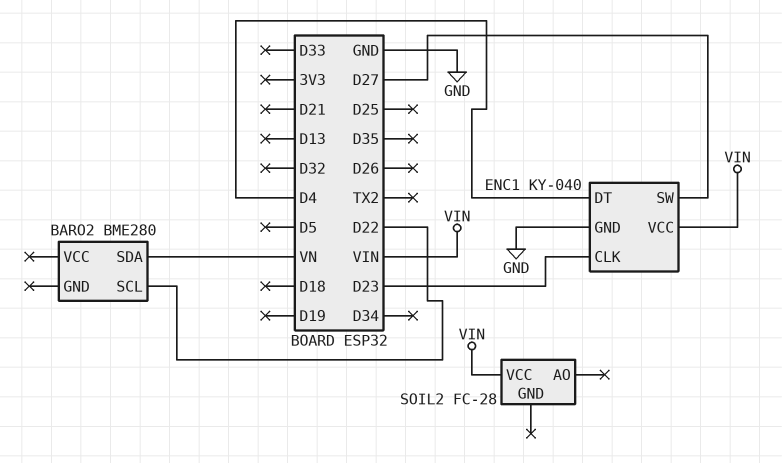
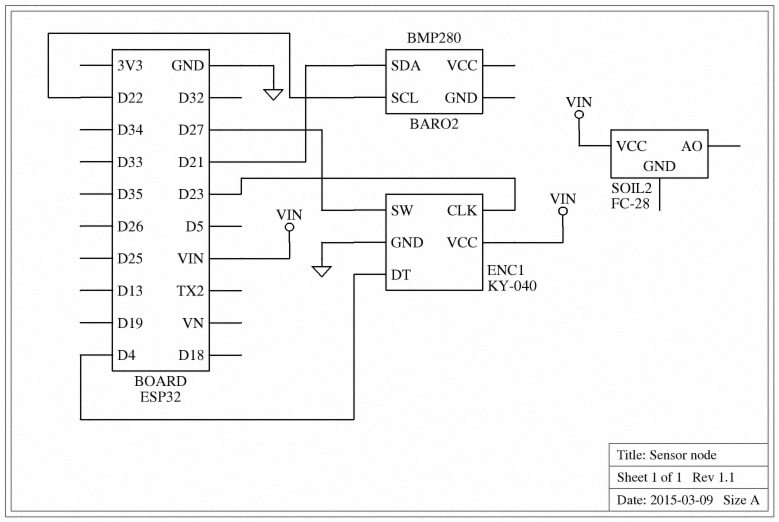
BARO2: BME280 -> BMP280
BARO2 pin SDA: VN -> D21

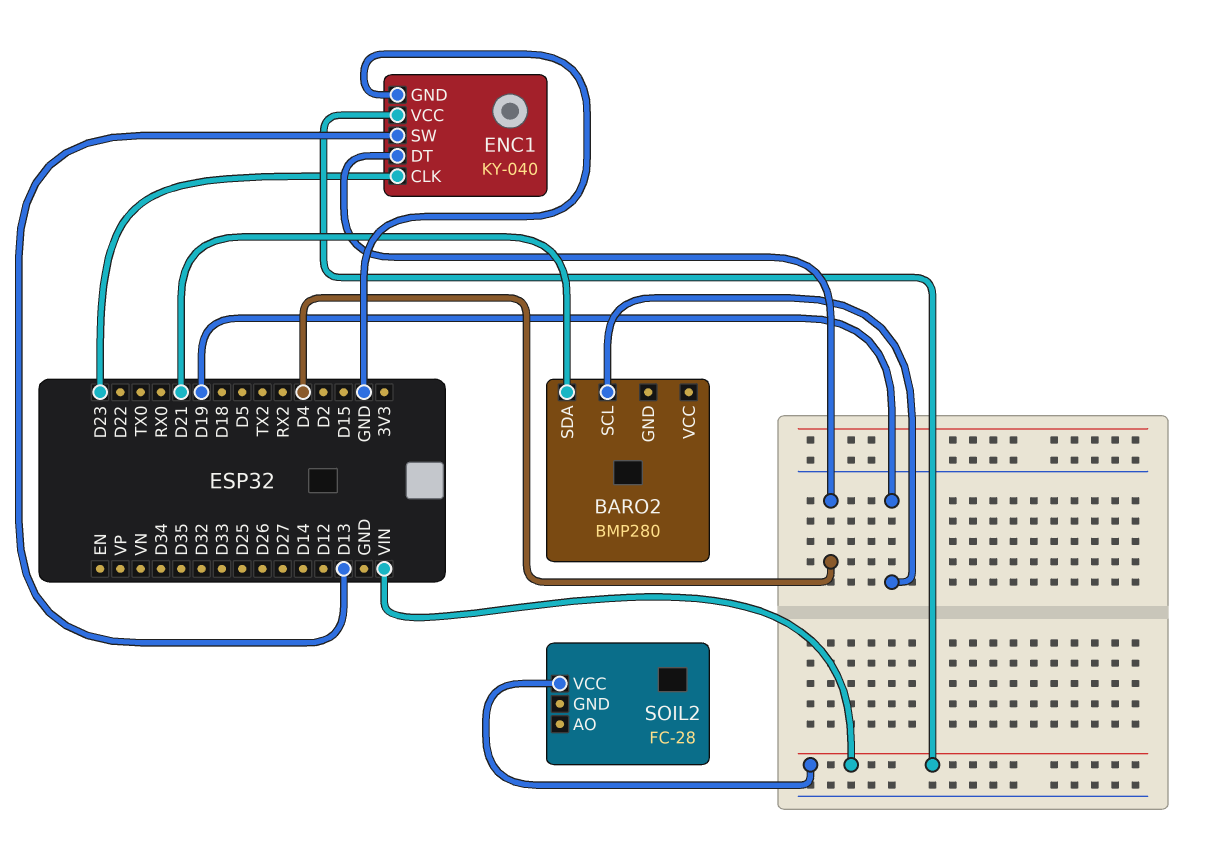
BARO2 pin SCL: D22 -> D19
ENC1 pin SW: D27 -> D13

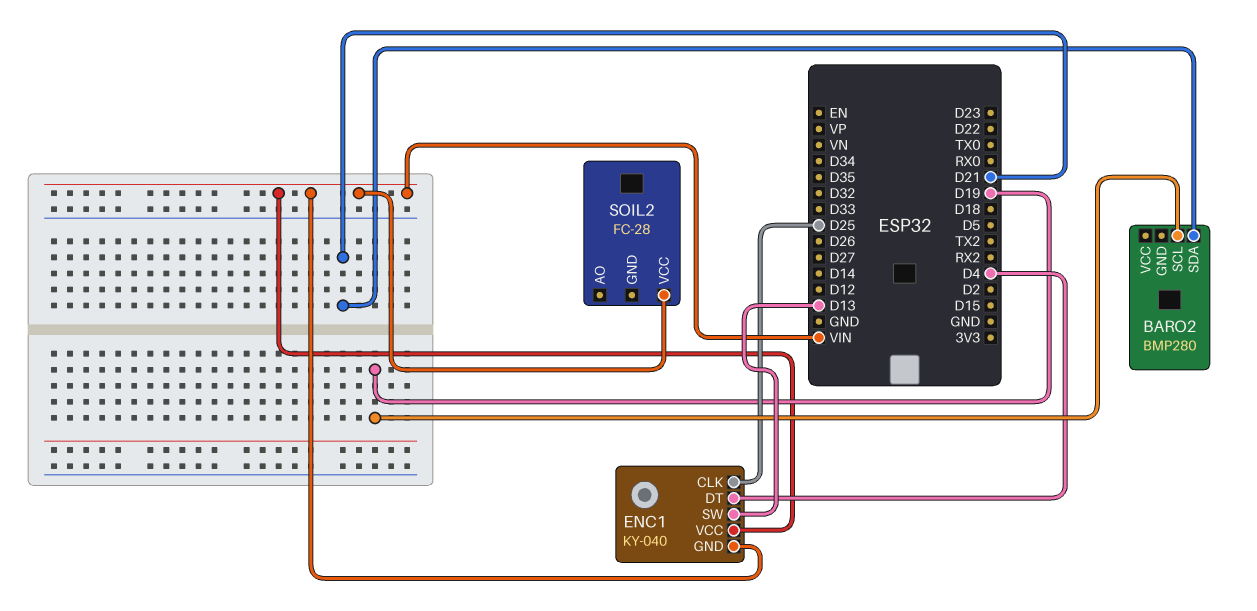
ENC1 pin CLK: D23 -> D25
ENC1 pin GND: GND -> VIN

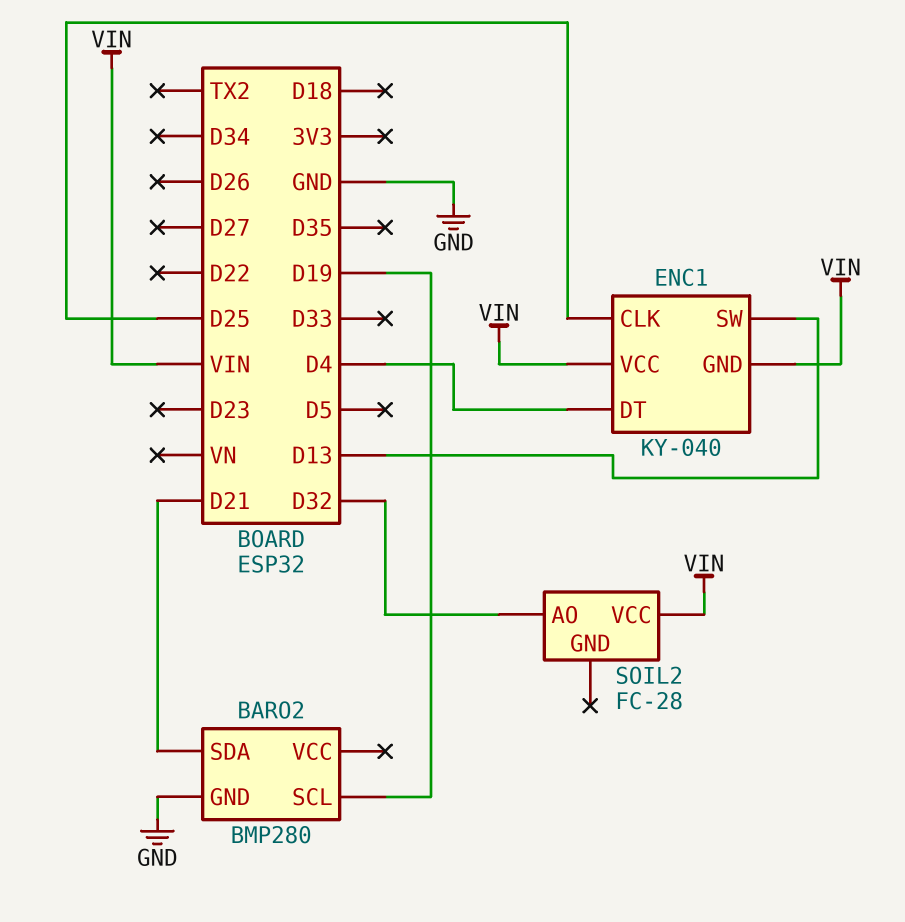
BARO2 pin GND: none -> GND
SOIL2 pin AO: none -> D32

